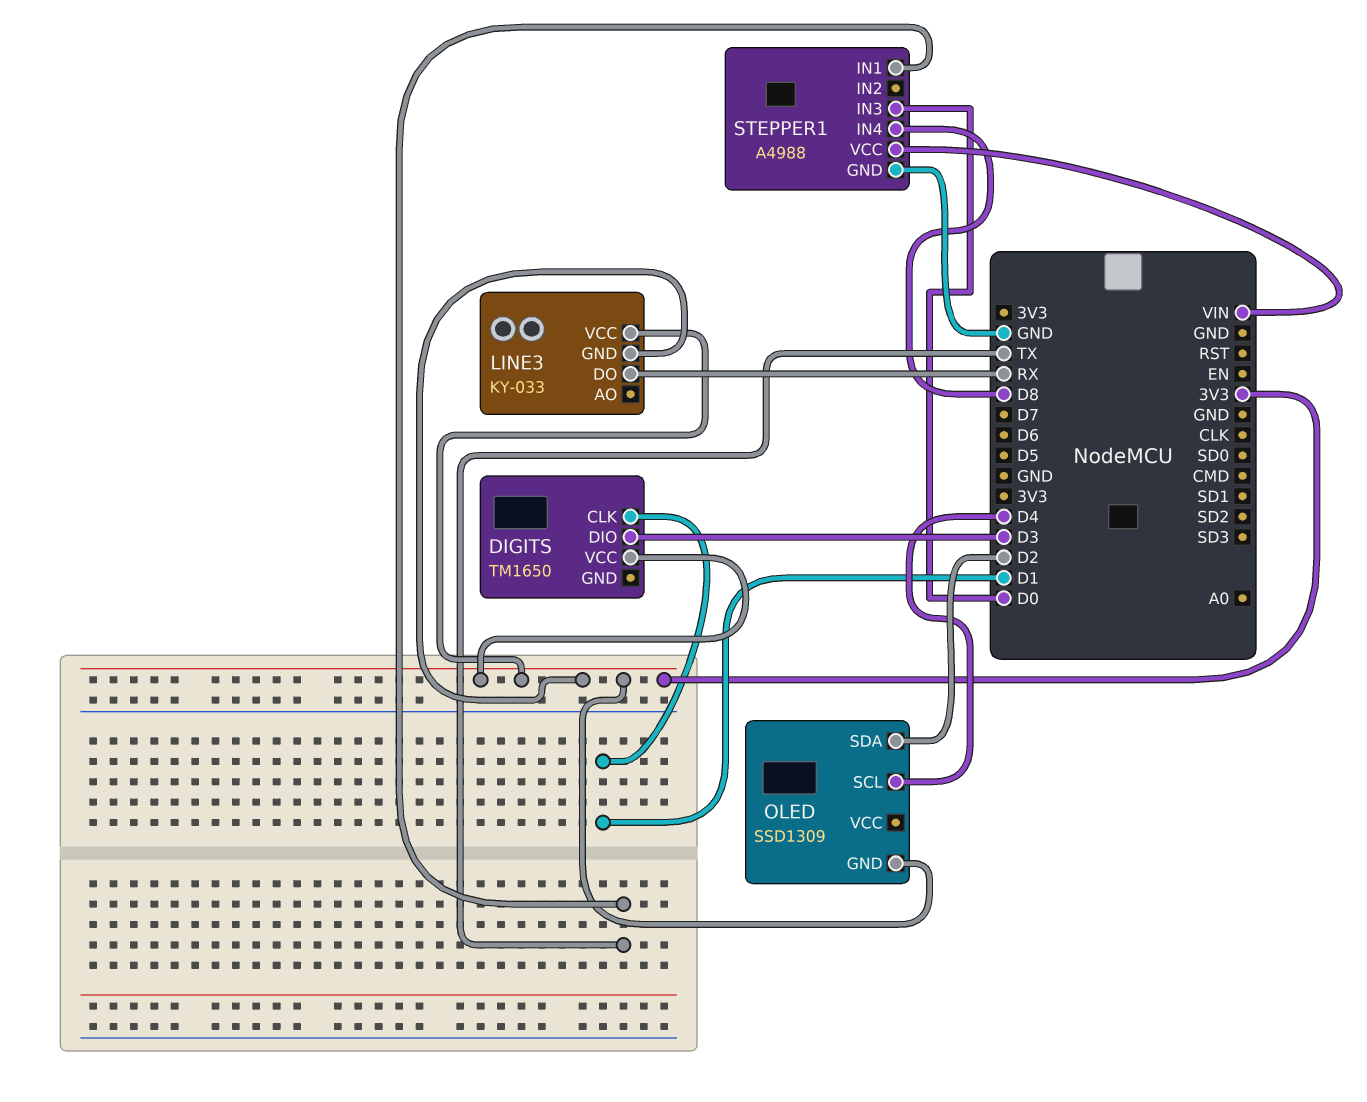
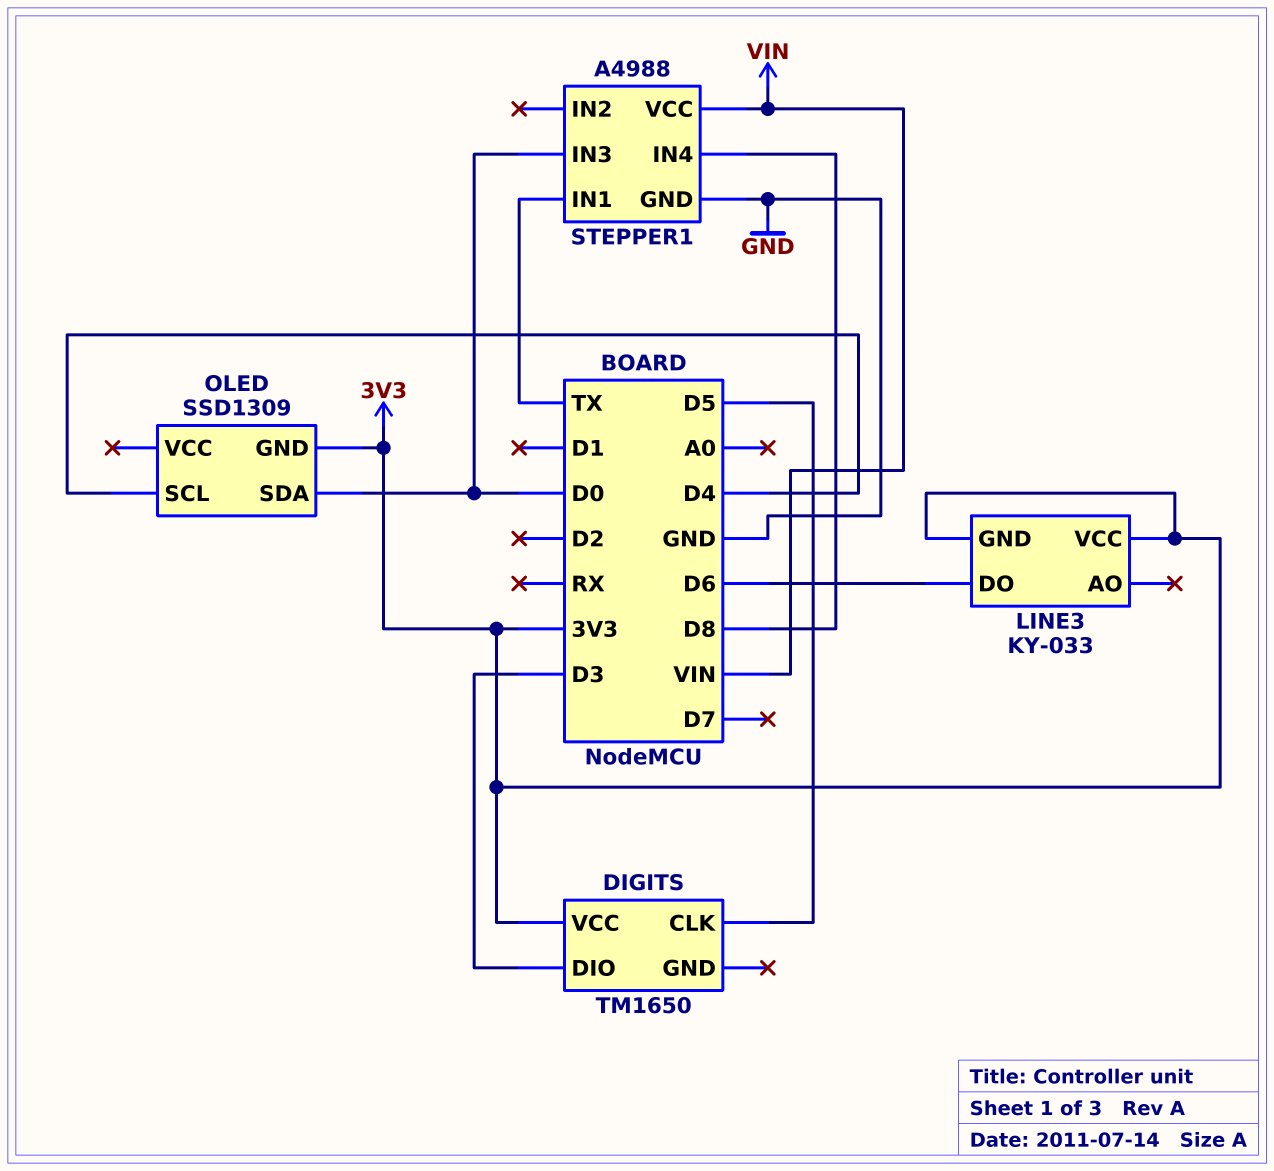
DIGITS pin CLK: D1 -> D5
LINE3 pin DO: RX -> D6
OLED pin SDA: D2 -> D0

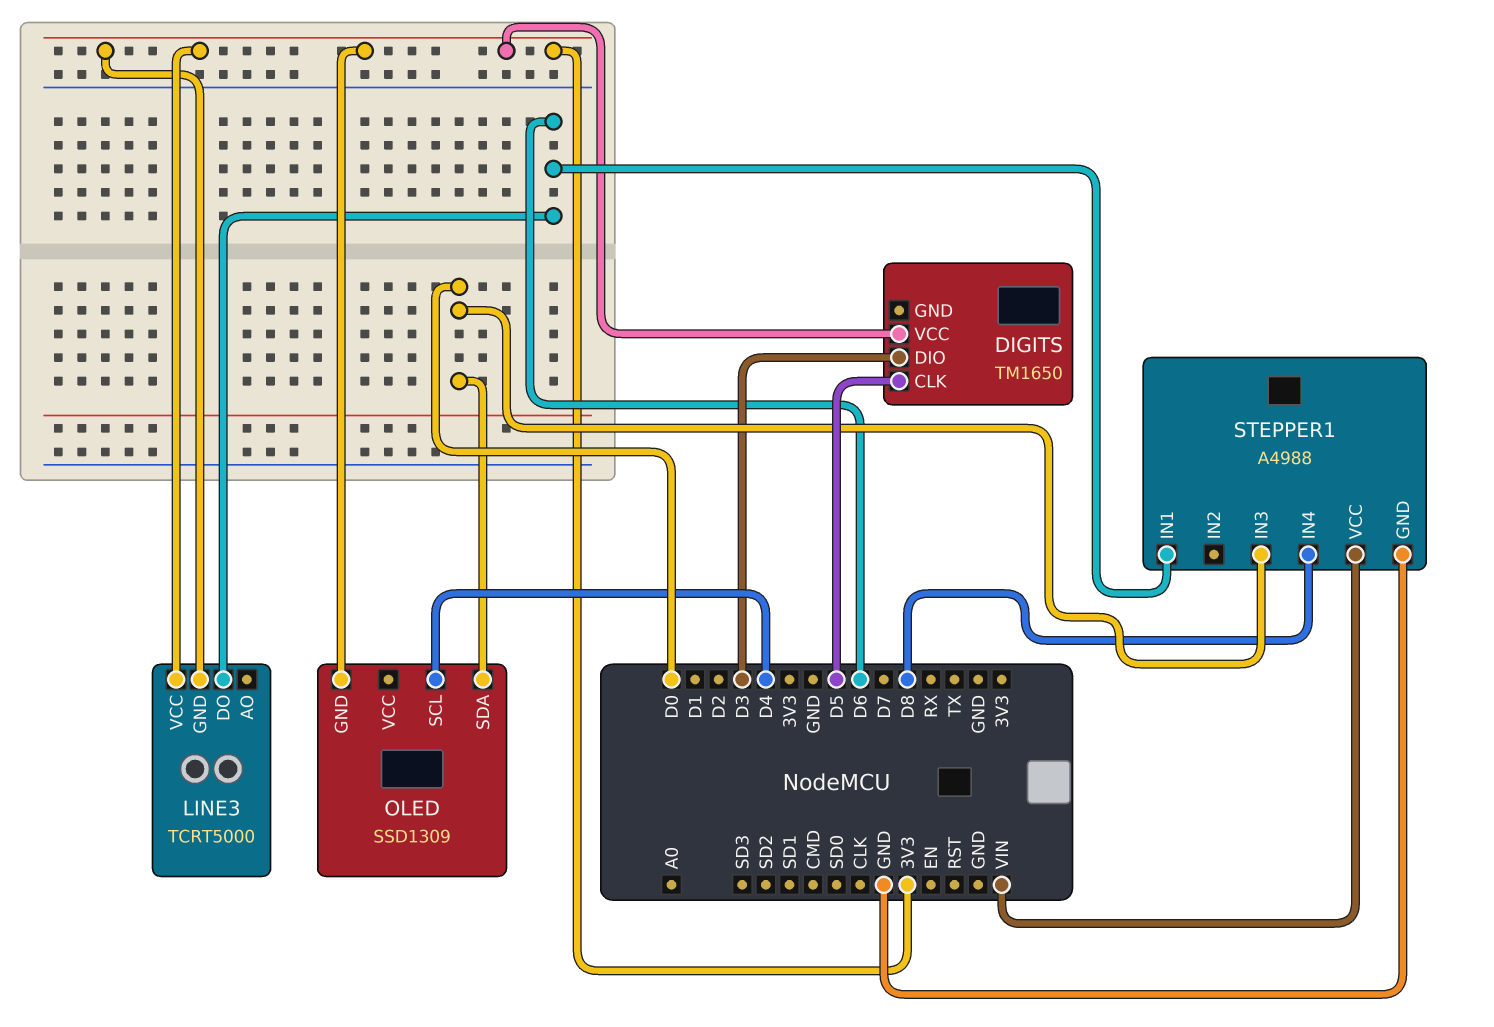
LINE3: KY-033 -> TCRT5000
STEPPER1 pin IN1: TX -> D6

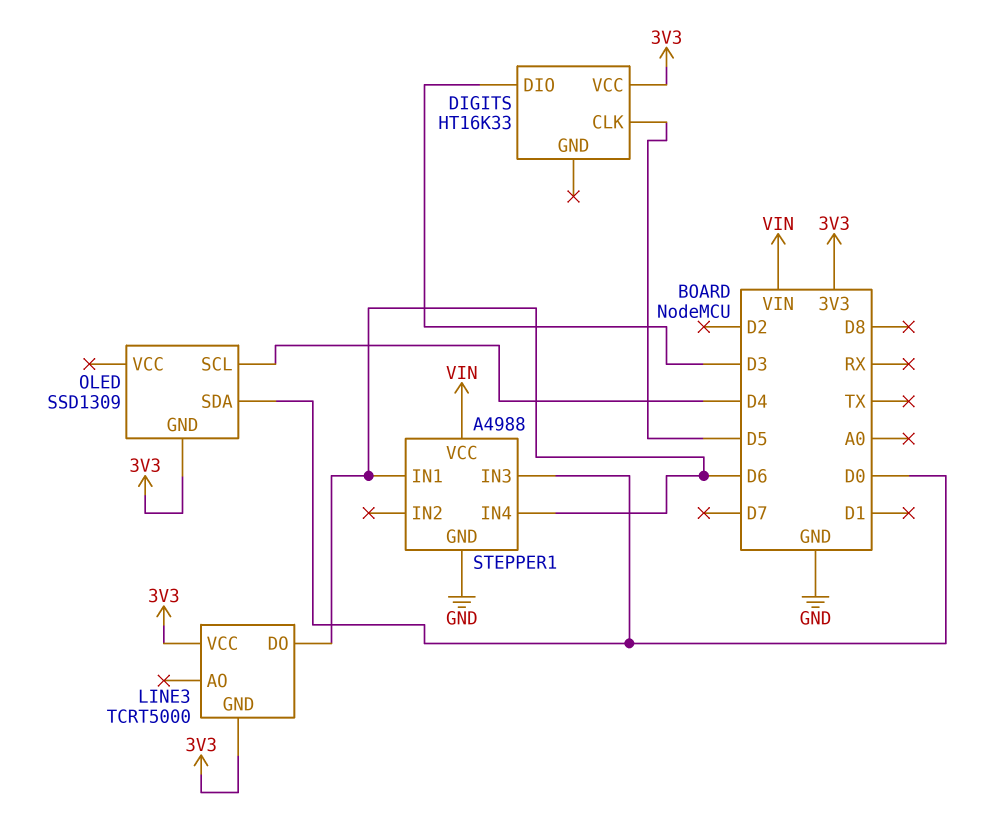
DIGITS: TM1650 -> HT16K33
STEPPER1 pin IN4: D8 -> D6

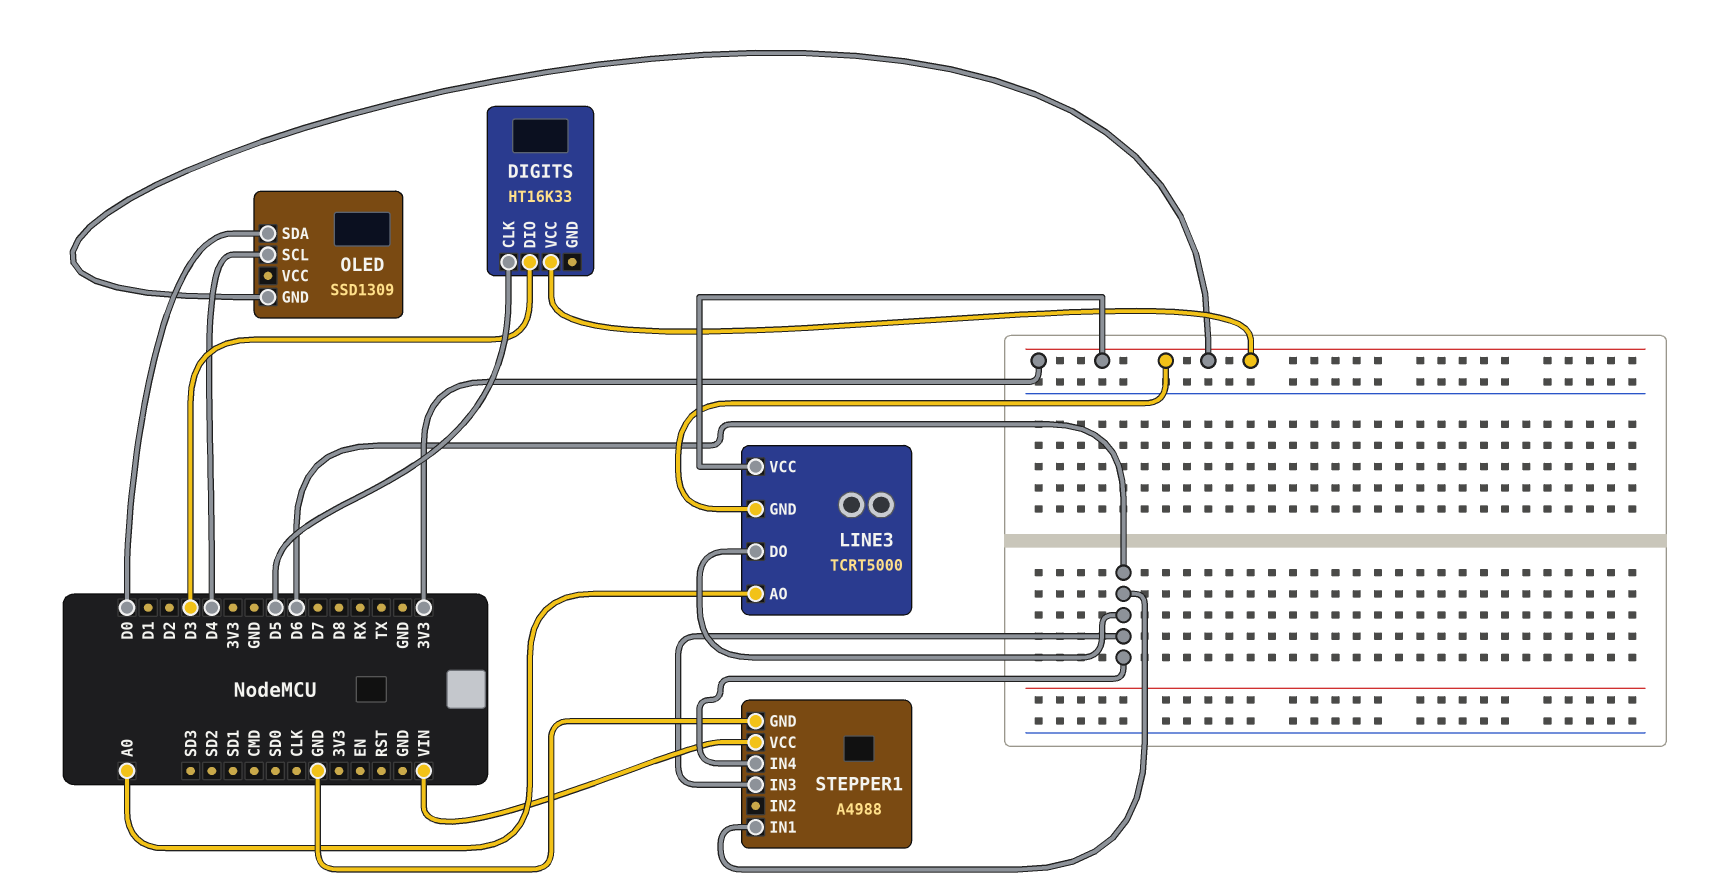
LINE3 pin AO: none -> A0
STEPPER1 pin IN3: D0 -> D6

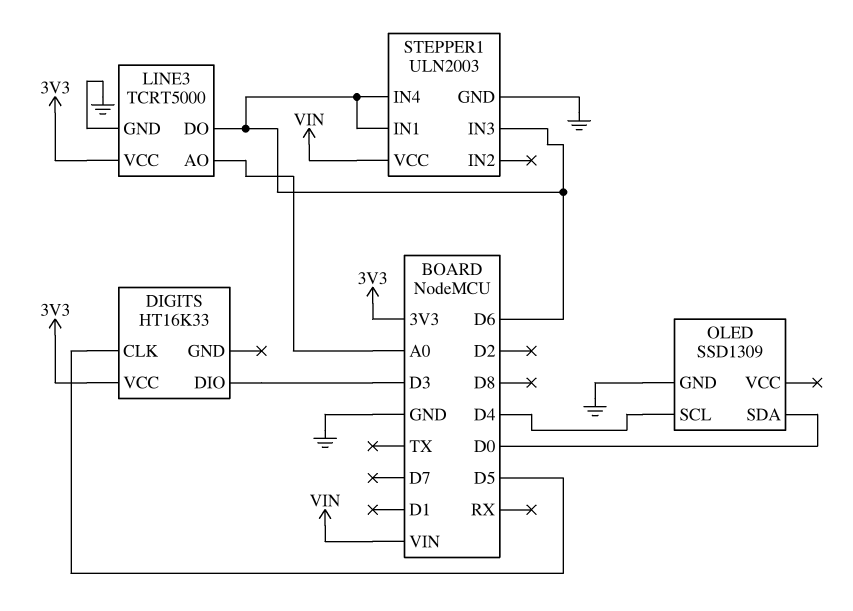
LINE3 pin GND: 3V3 -> GND
OLED pin GND: 3V3 -> GND
STEPPER1: A4988 -> ULN2003

